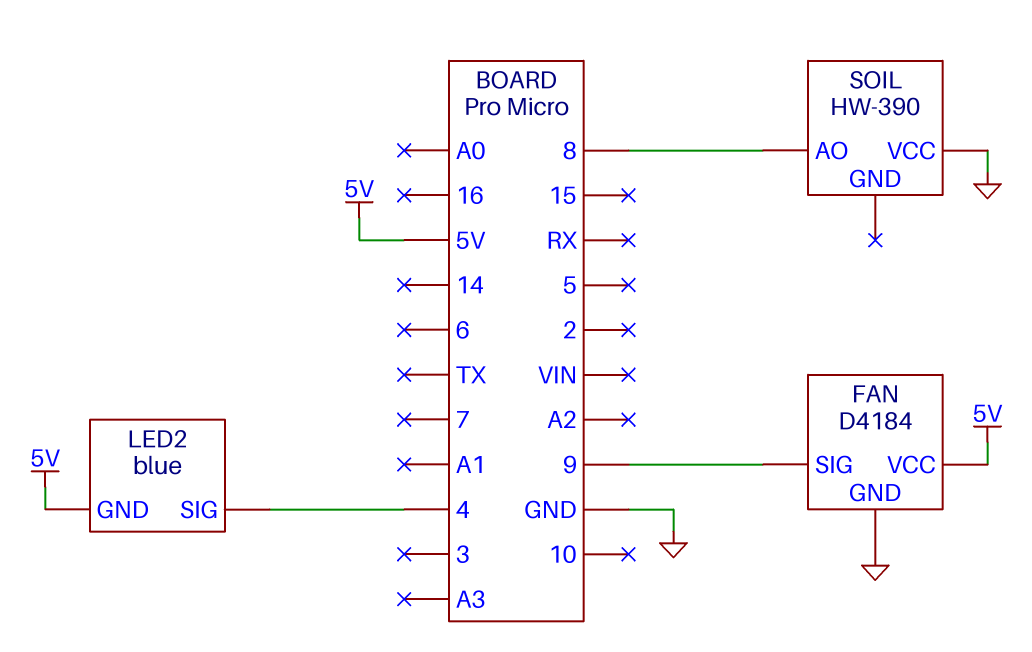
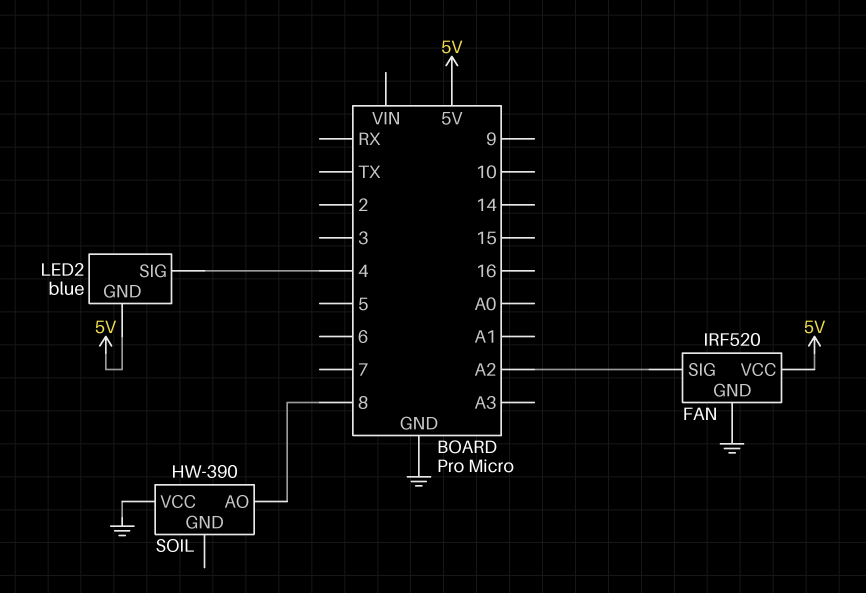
FAN: D4184 -> IRF520
FAN pin SIG: 9 -> A2

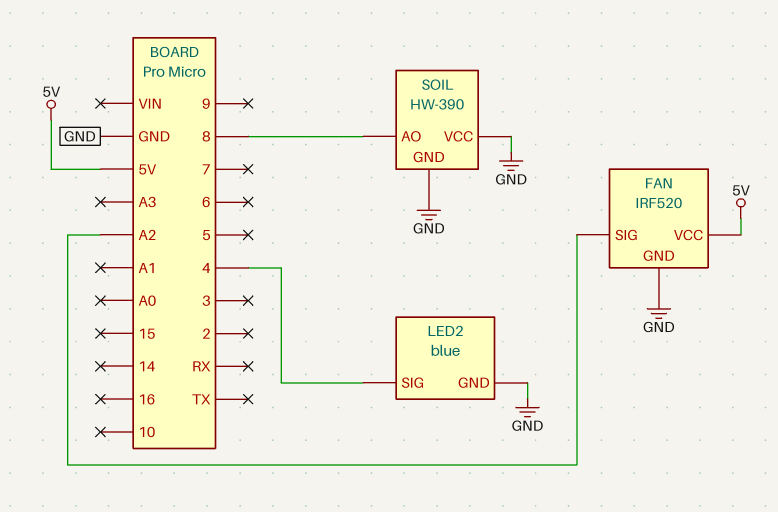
LED2 pin GND: 5V -> GND
SOIL pin GND: none -> GND

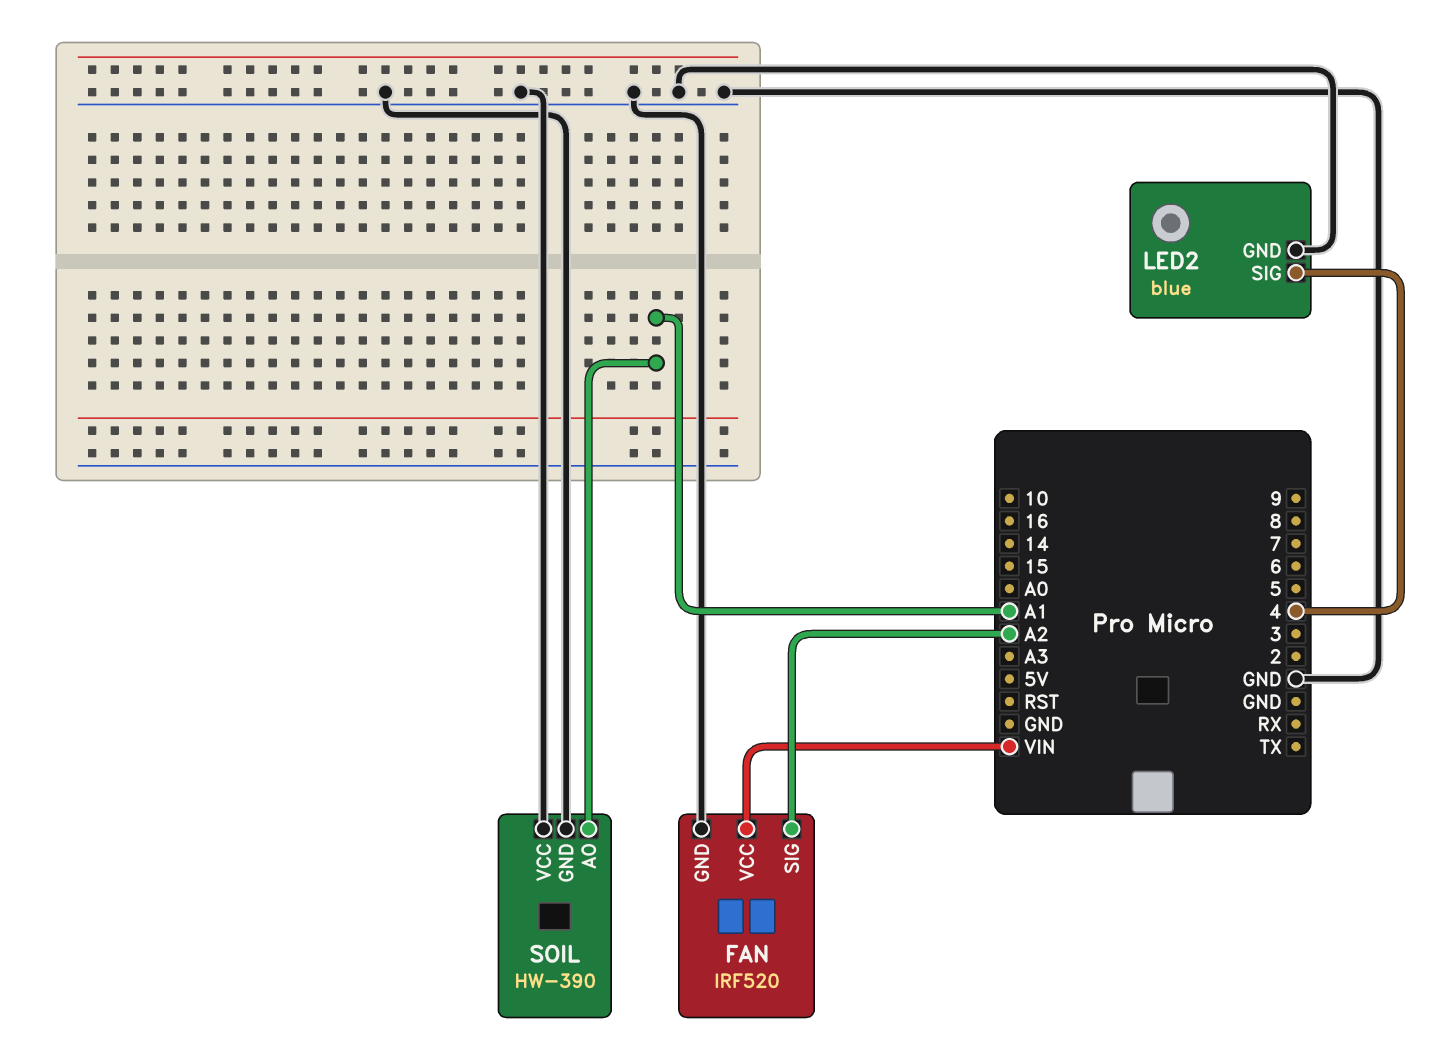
FAN pin VCC: 5V -> VIN
SOIL pin AO: 8 -> A1

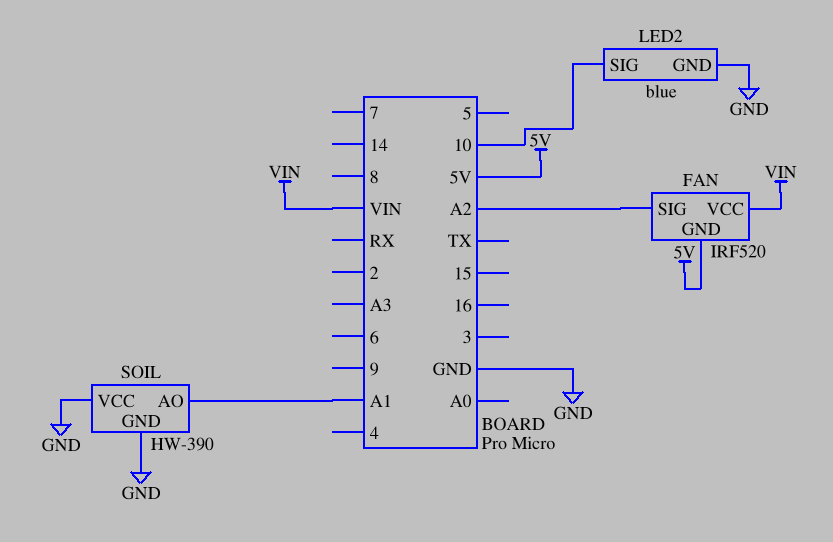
FAN pin GND: GND -> 5V
LED2 pin SIG: 4 -> 10

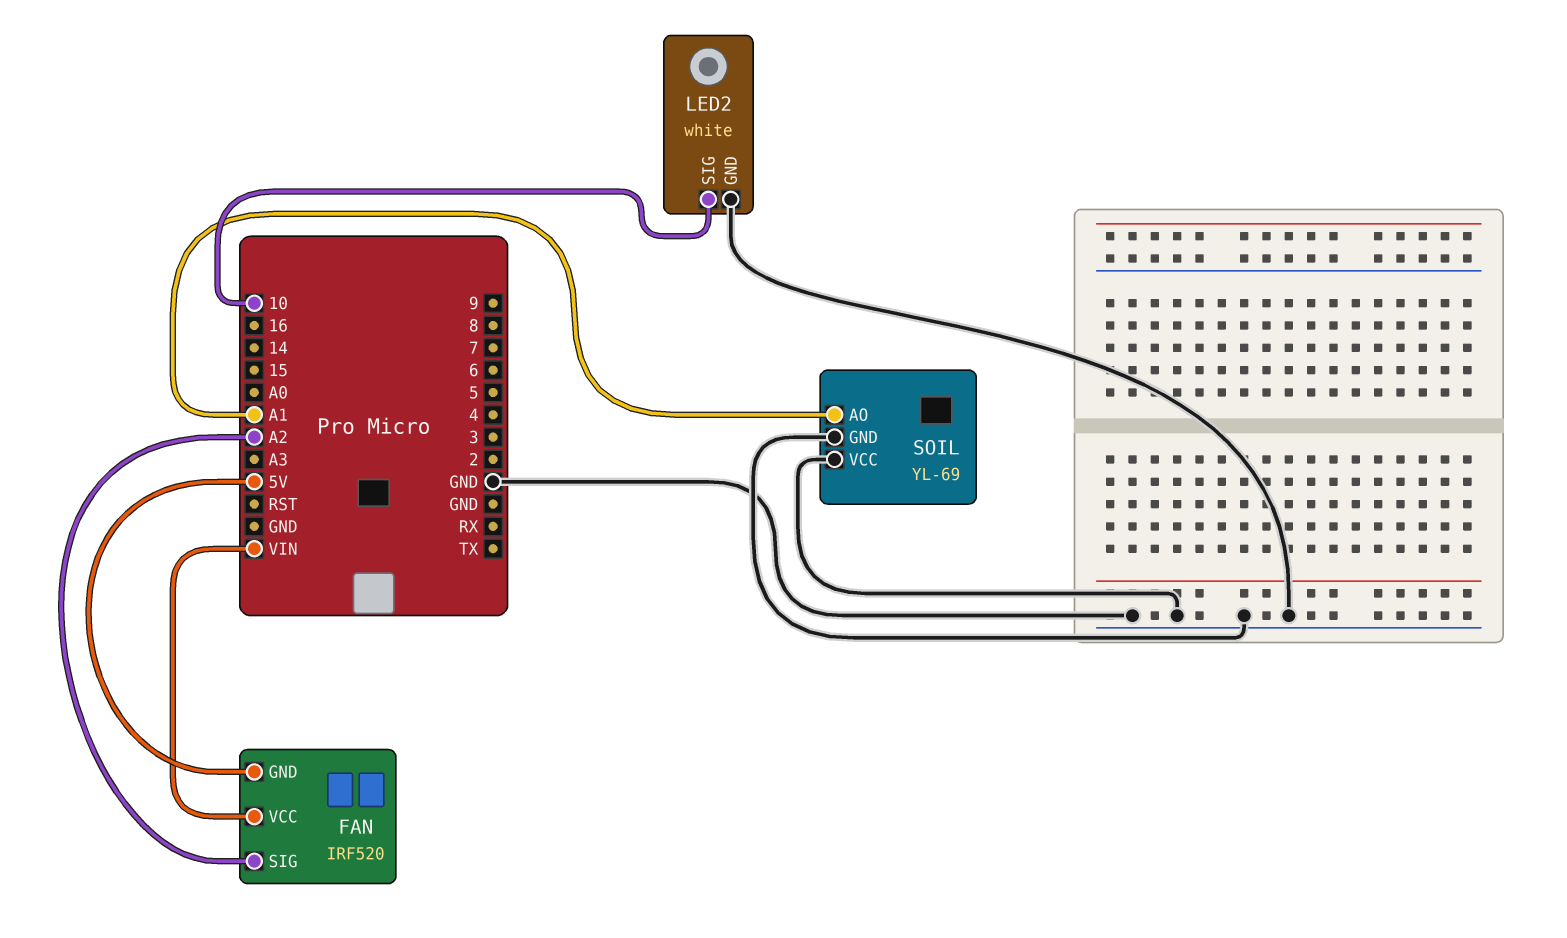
LED2: blue -> white
SOIL: HW-390 -> YL-69

